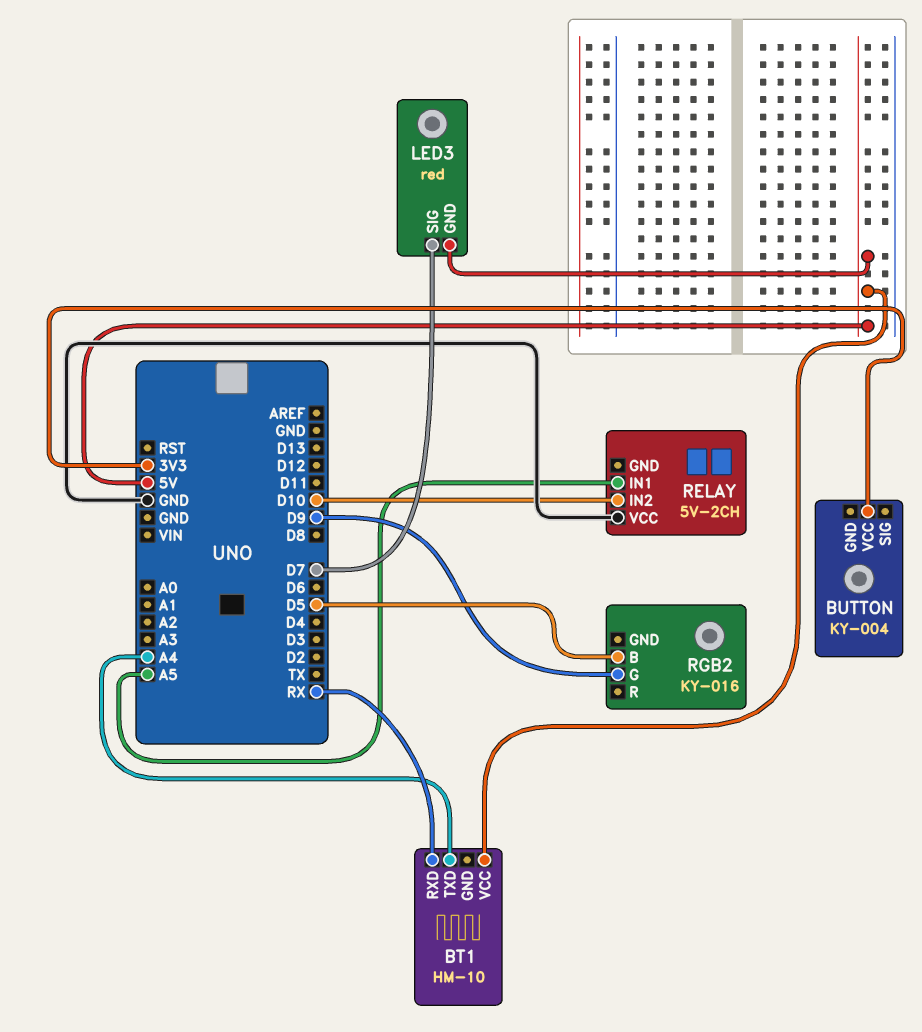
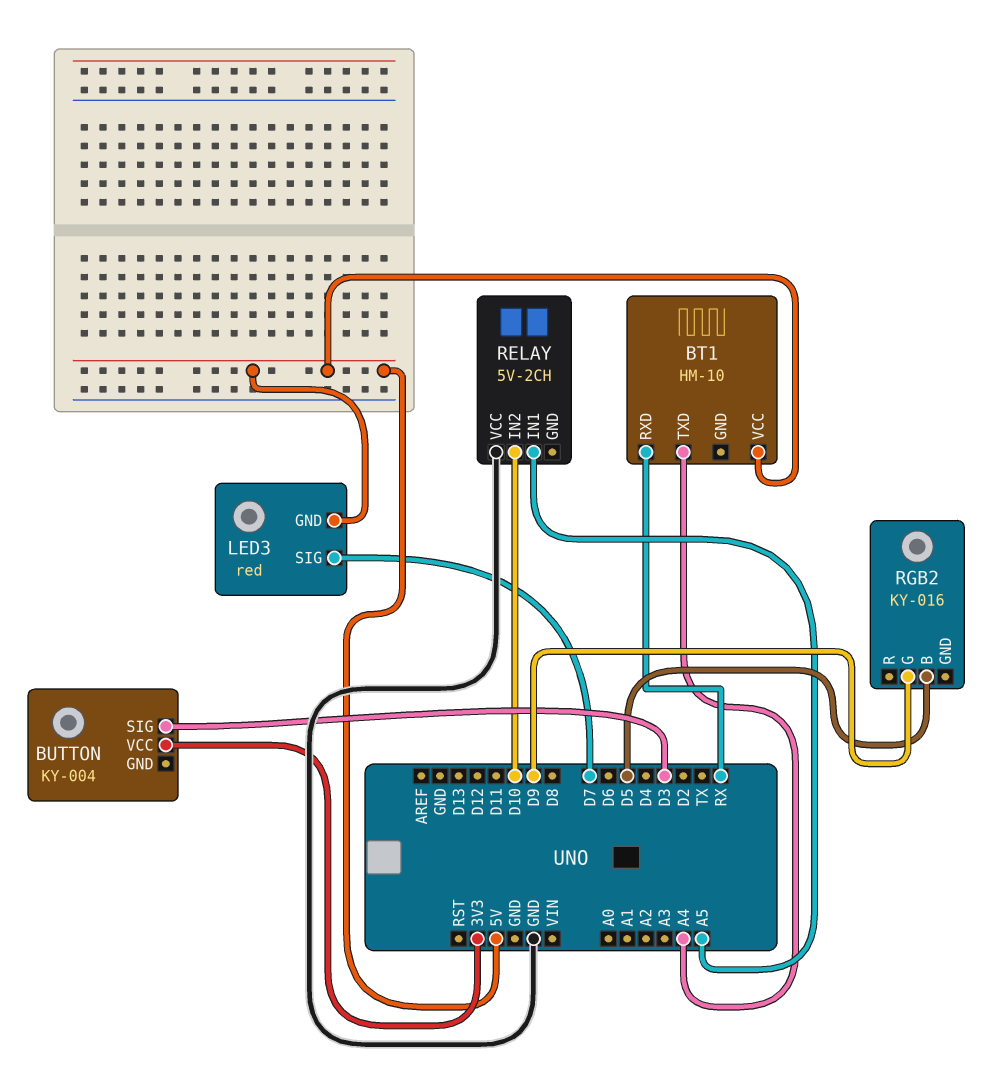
BUTTON pin SIG: none -> D3

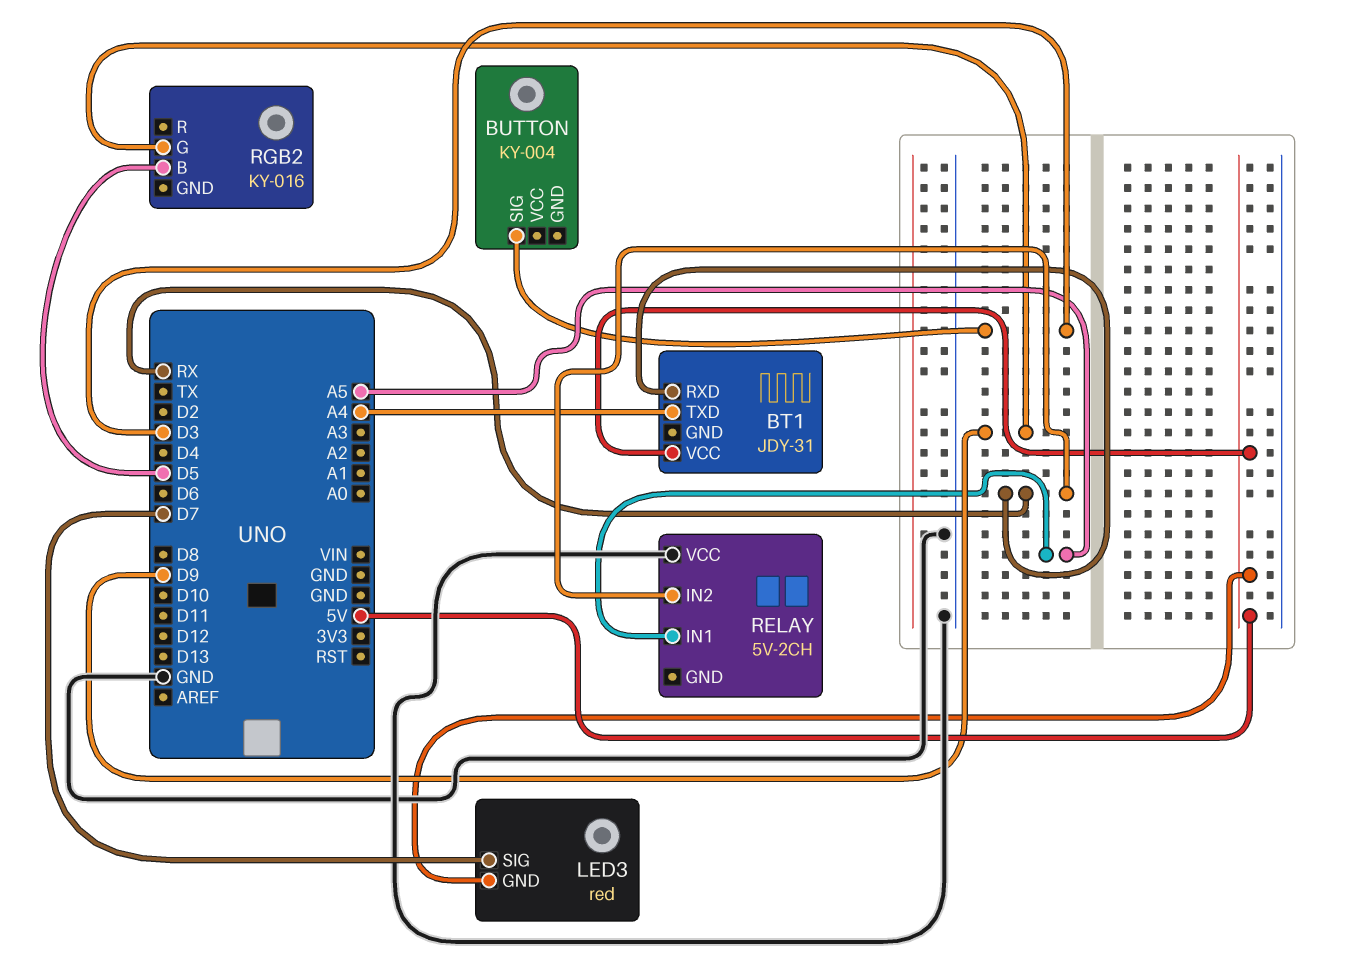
BT1: HM-10 -> JDY-31
BUTTON pin VCC: 3V3 -> none
RELAY pin IN2: D10 -> RX

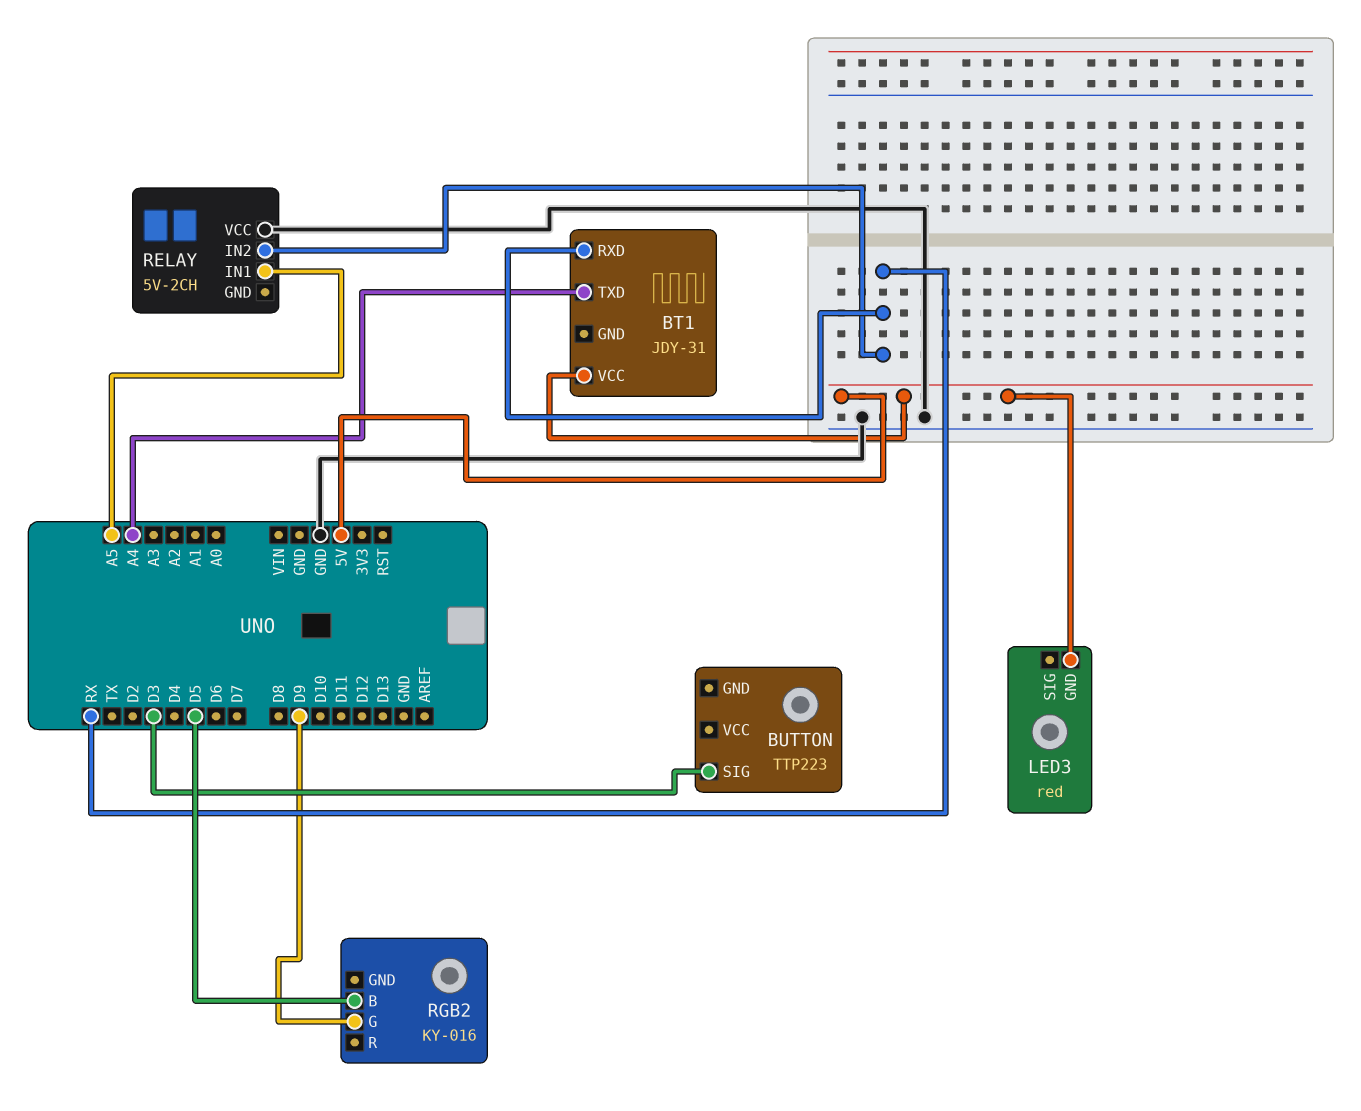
BUTTON: KY-004 -> TTP223
LED3 pin SIG: D7 -> none

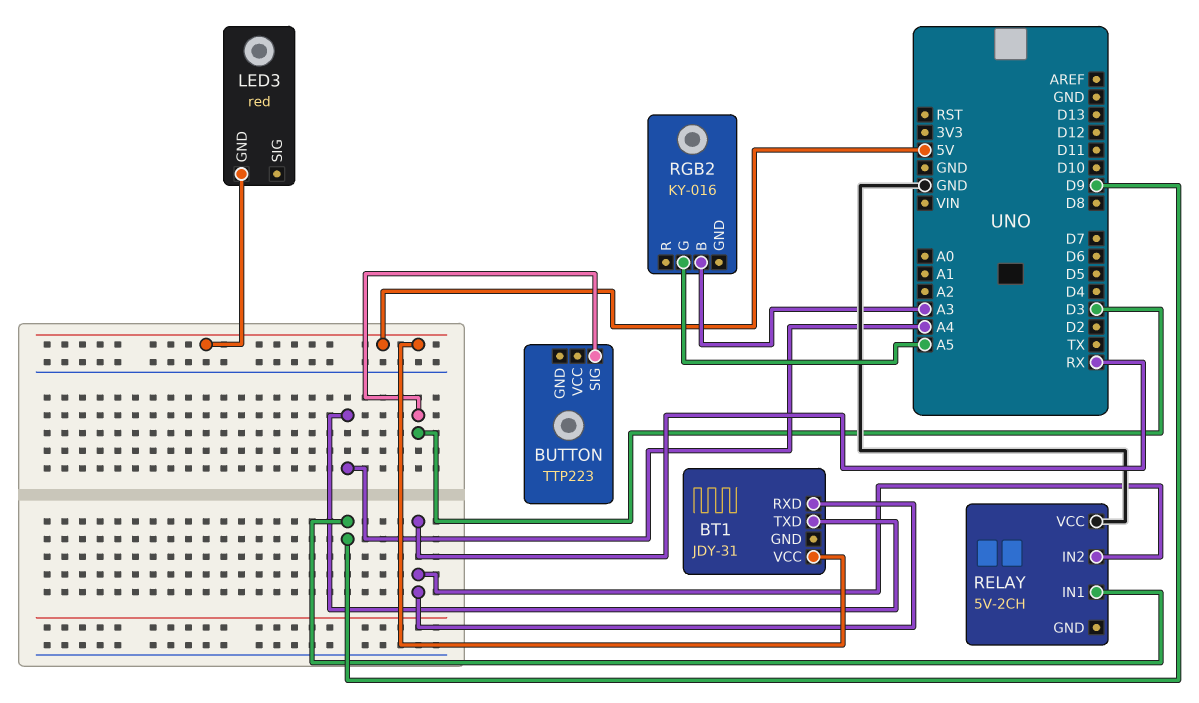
RELAY pin IN1: A5 -> D9
RGB2 pin B: D5 -> A3
RGB2 pin G: D9 -> A5

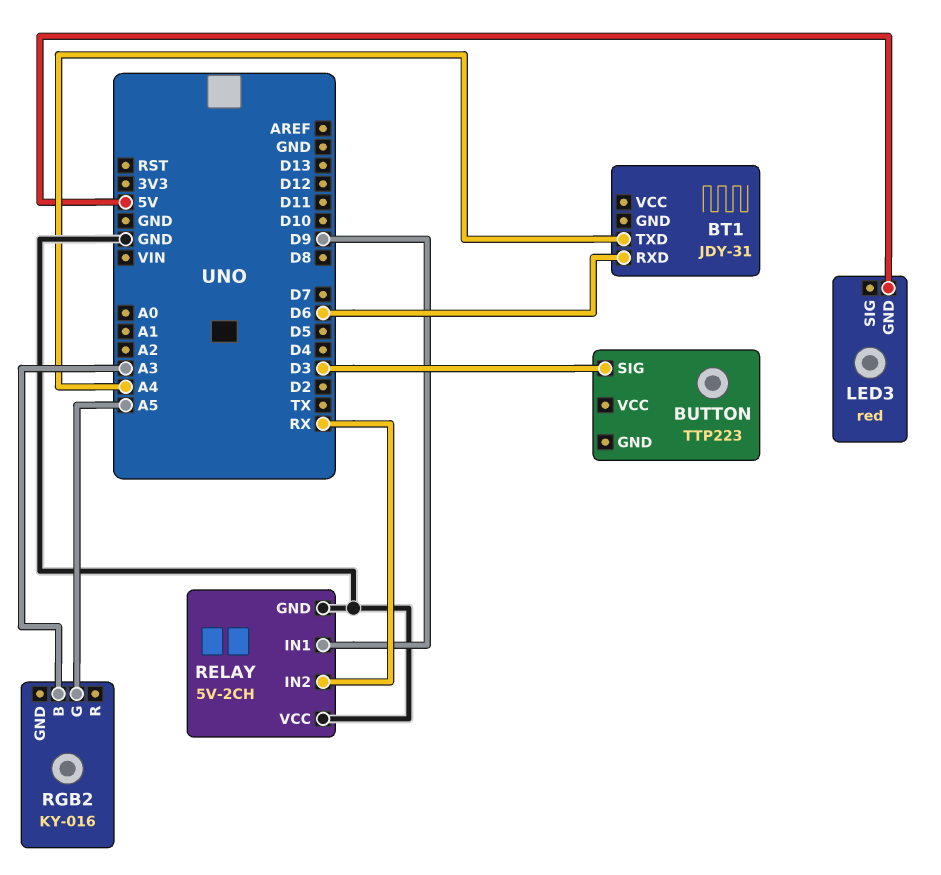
BT1 pin RXD: RX -> D6
BT1 pin VCC: 5V -> none
RELAY pin GND: none -> GND

